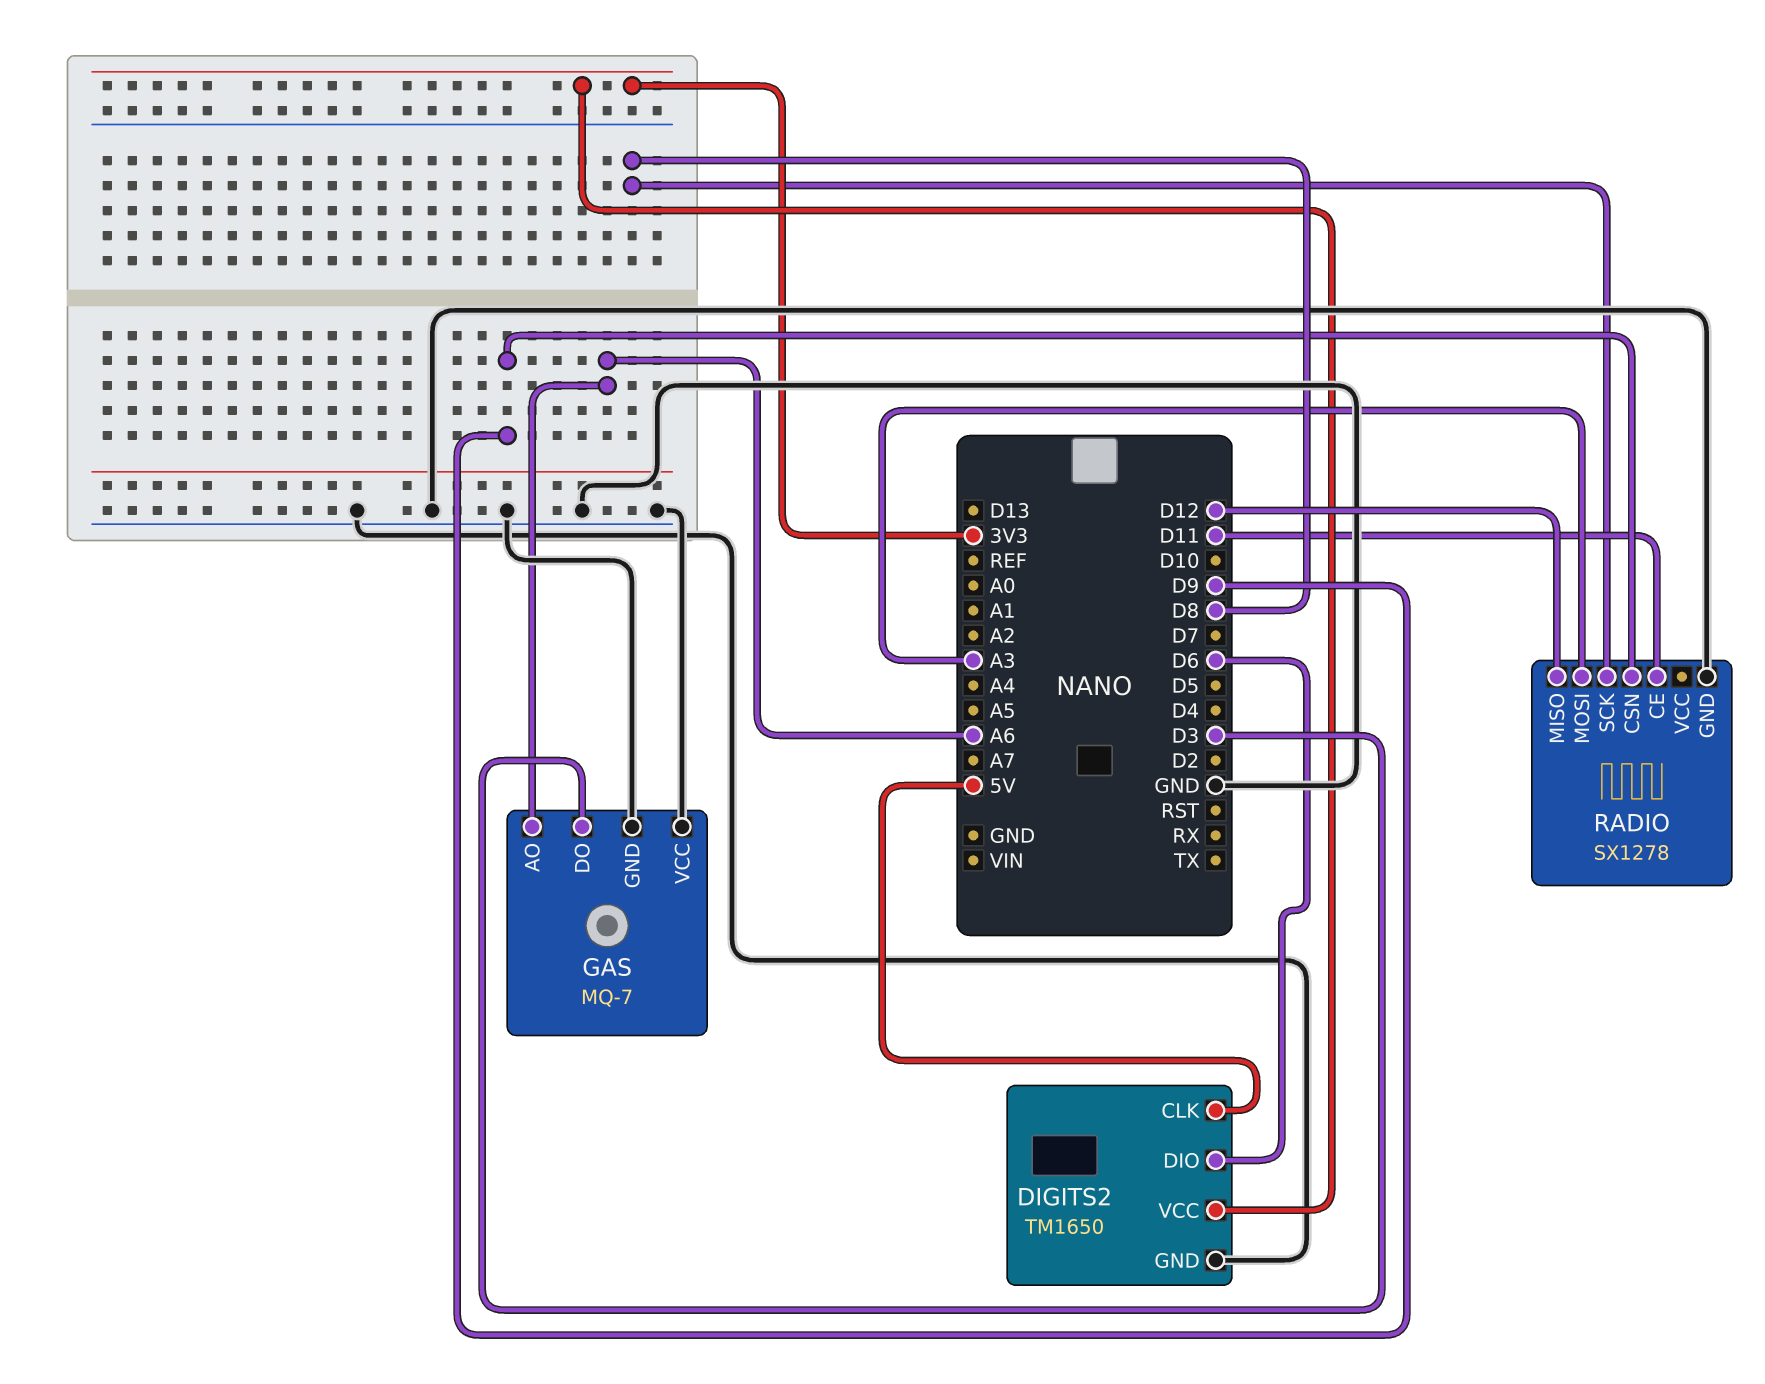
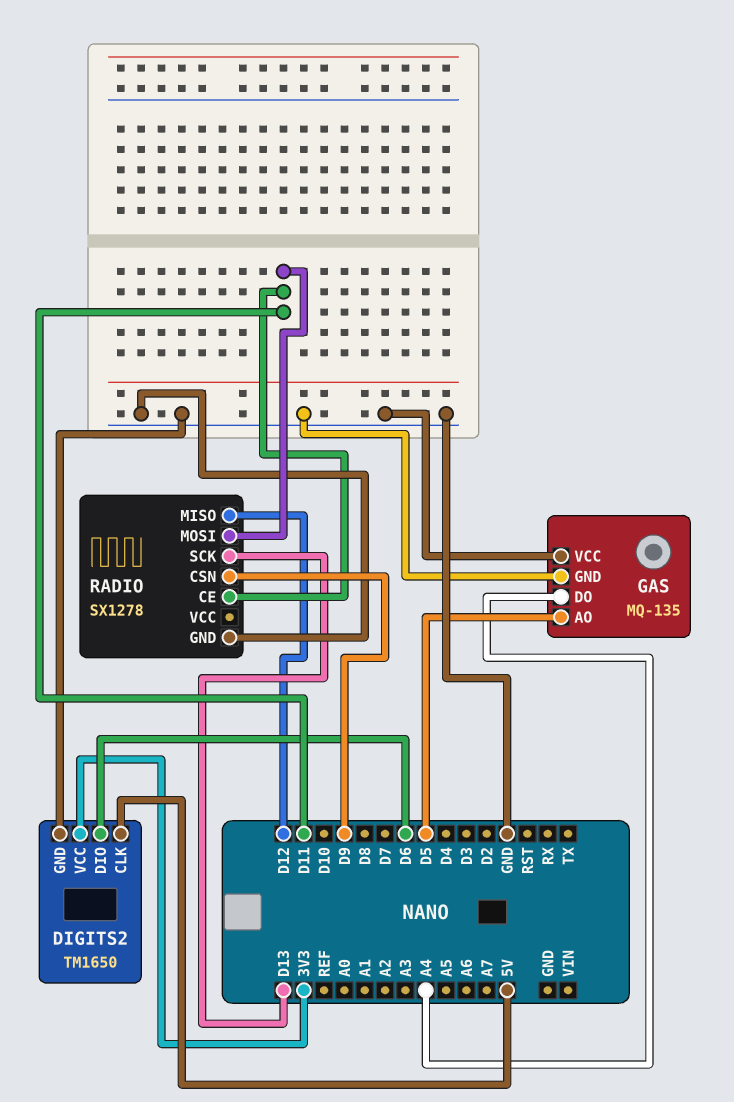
GAS: MQ-7 -> MQ-135
GAS pin AO: A6 -> D5
GAS pin DO: D3 -> A4
RADIO pin MOSI: A3 -> D11
RADIO pin SCK: D8 -> D13

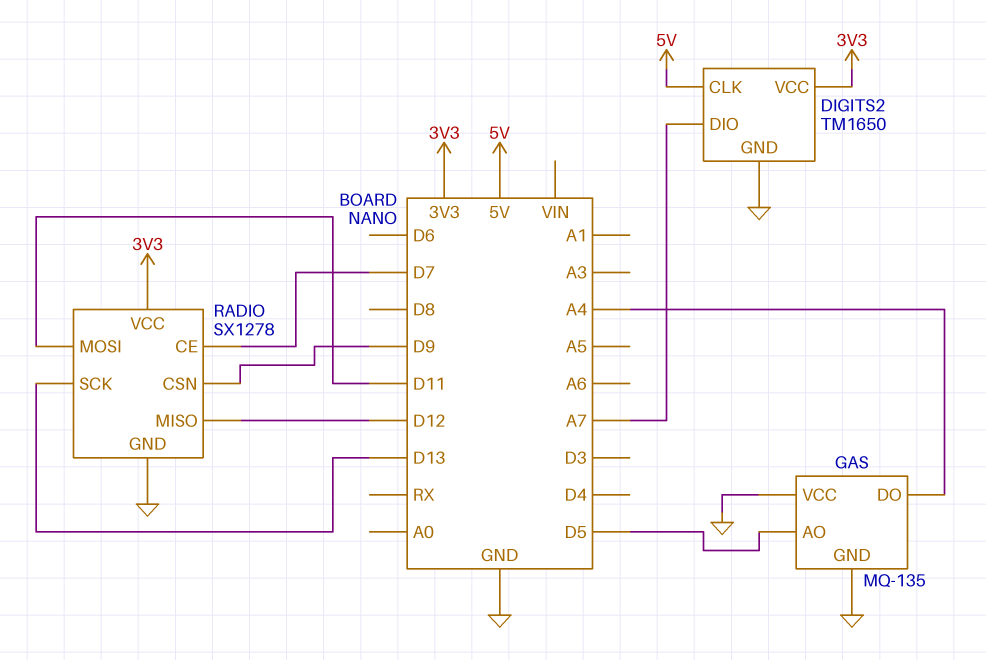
DIGITS2 pin DIO: D6 -> A7
RADIO pin CE: D11 -> D7
RADIO pin VCC: none -> 3V3

